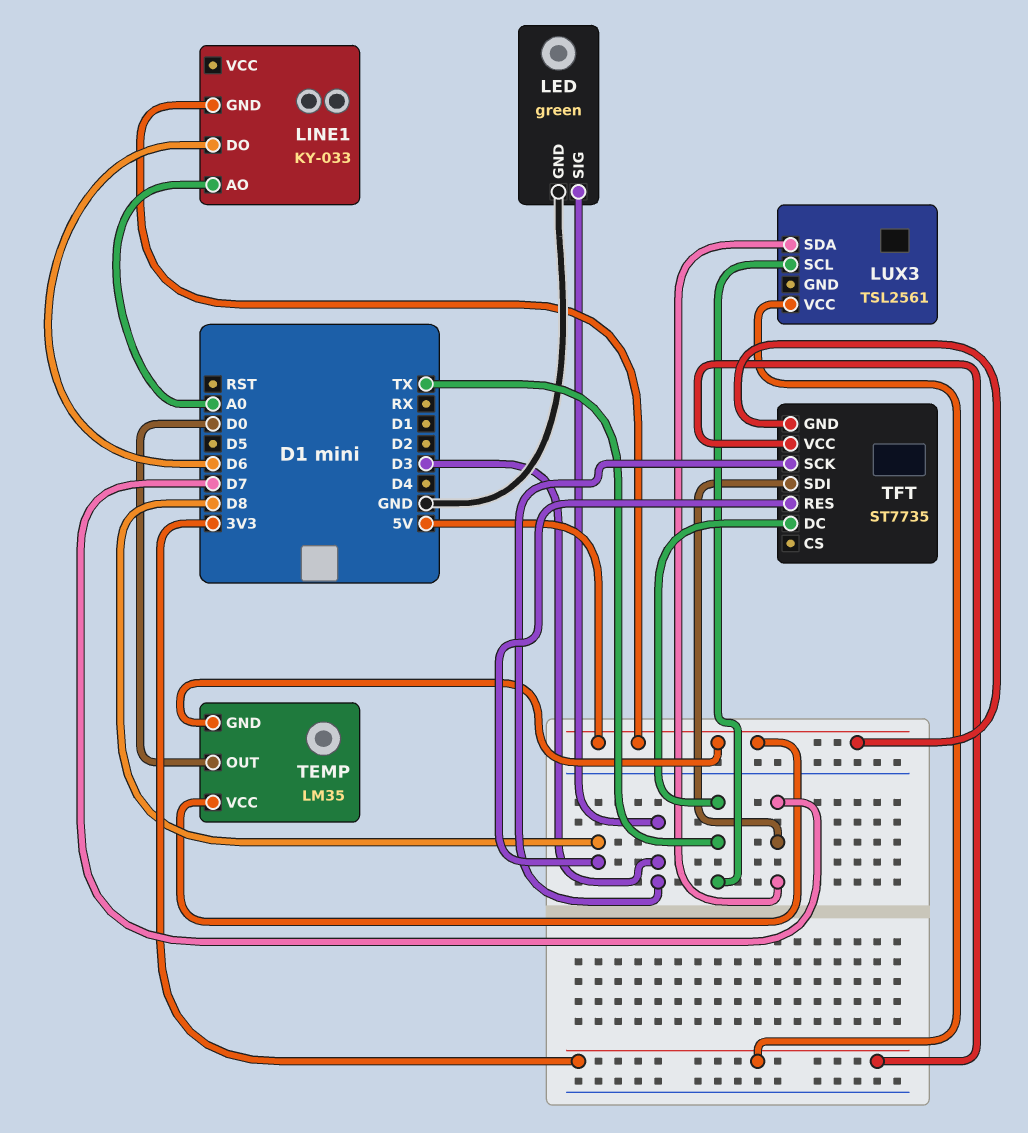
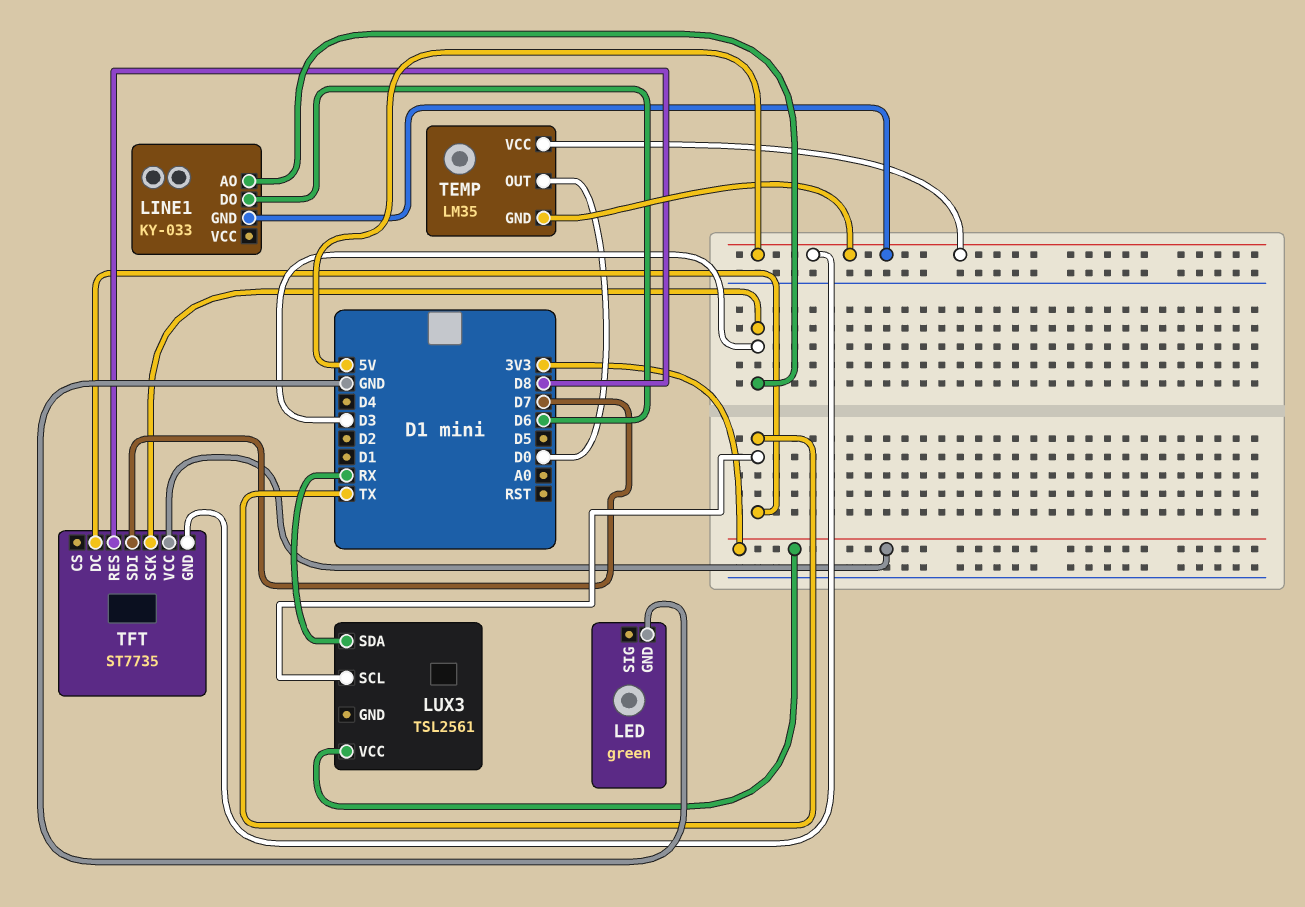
LED pin SIG: D3 -> none
LINE1 pin AO: A0 -> D3
LUX3 pin SDA: D7 -> RX

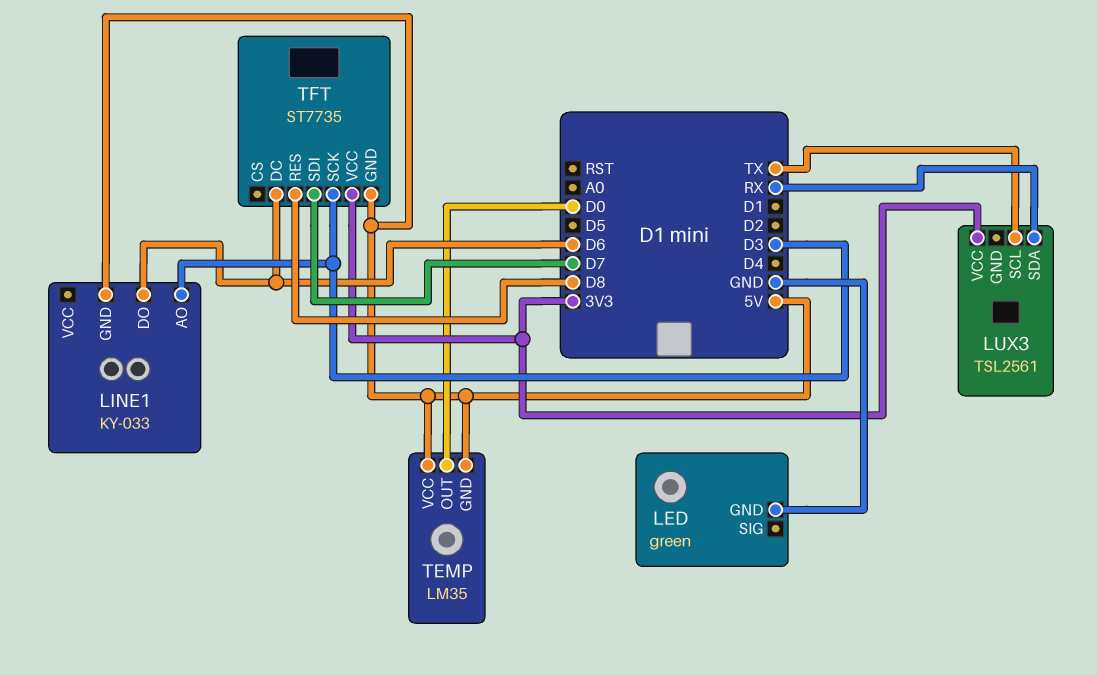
TFT pin DC: TX -> D6

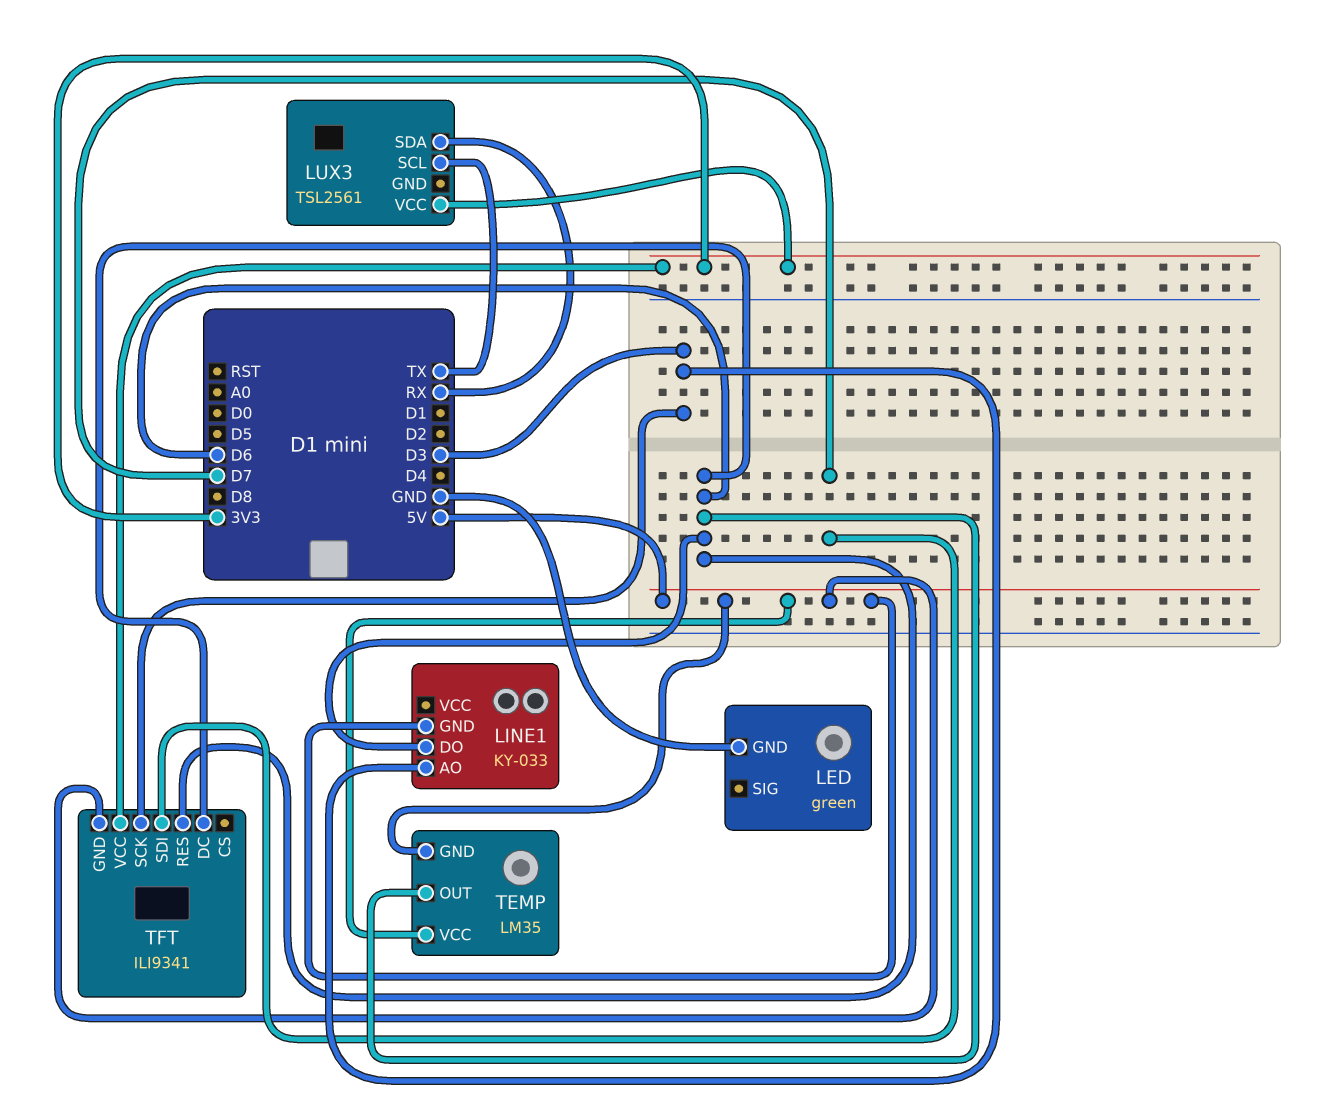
TEMP pin OUT: D0 -> D6
TFT: ST7735 -> ILI9341
TFT pin RES: D8 -> D6

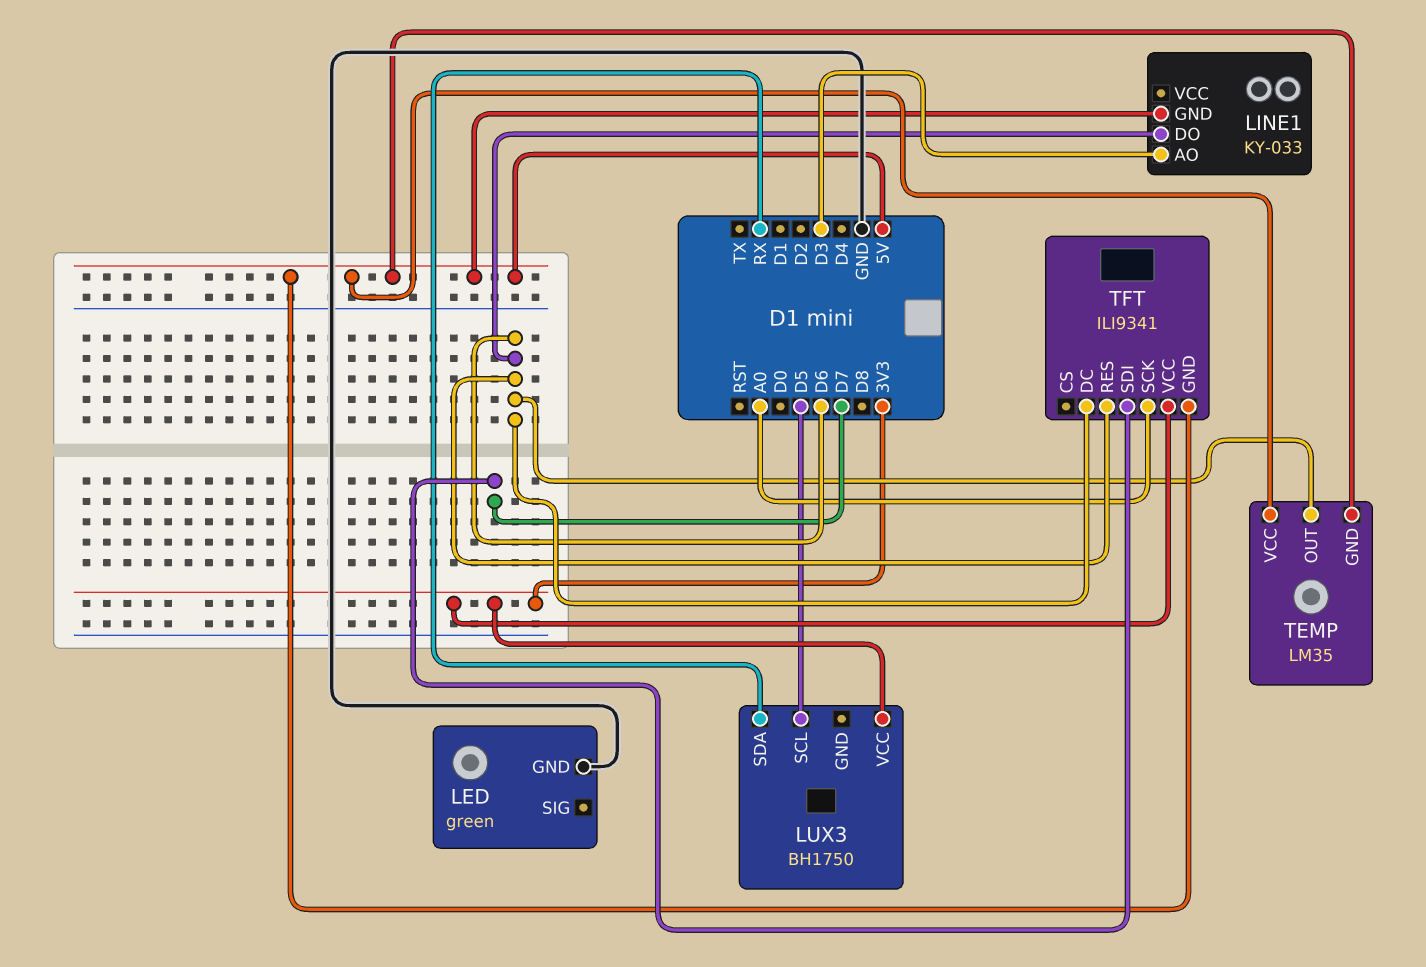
LUX3: TSL2561 -> BH1750
LUX3 pin SCL: TX -> D5
TFT pin SCK: D3 -> A0

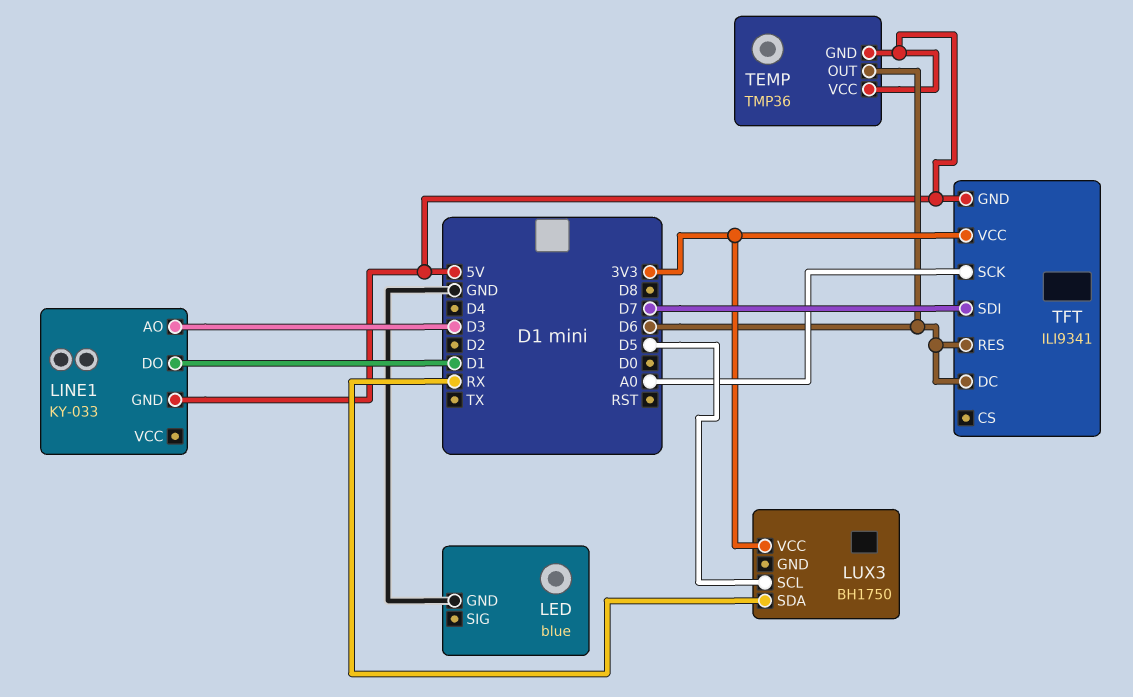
LED: green -> blue
LINE1 pin DO: D6 -> D1
TEMP: LM35 -> TMP36

